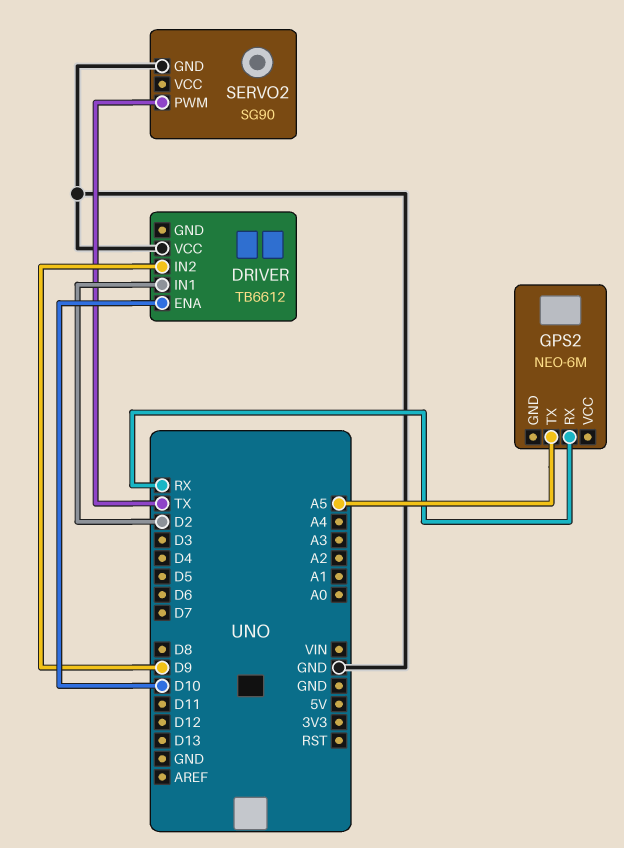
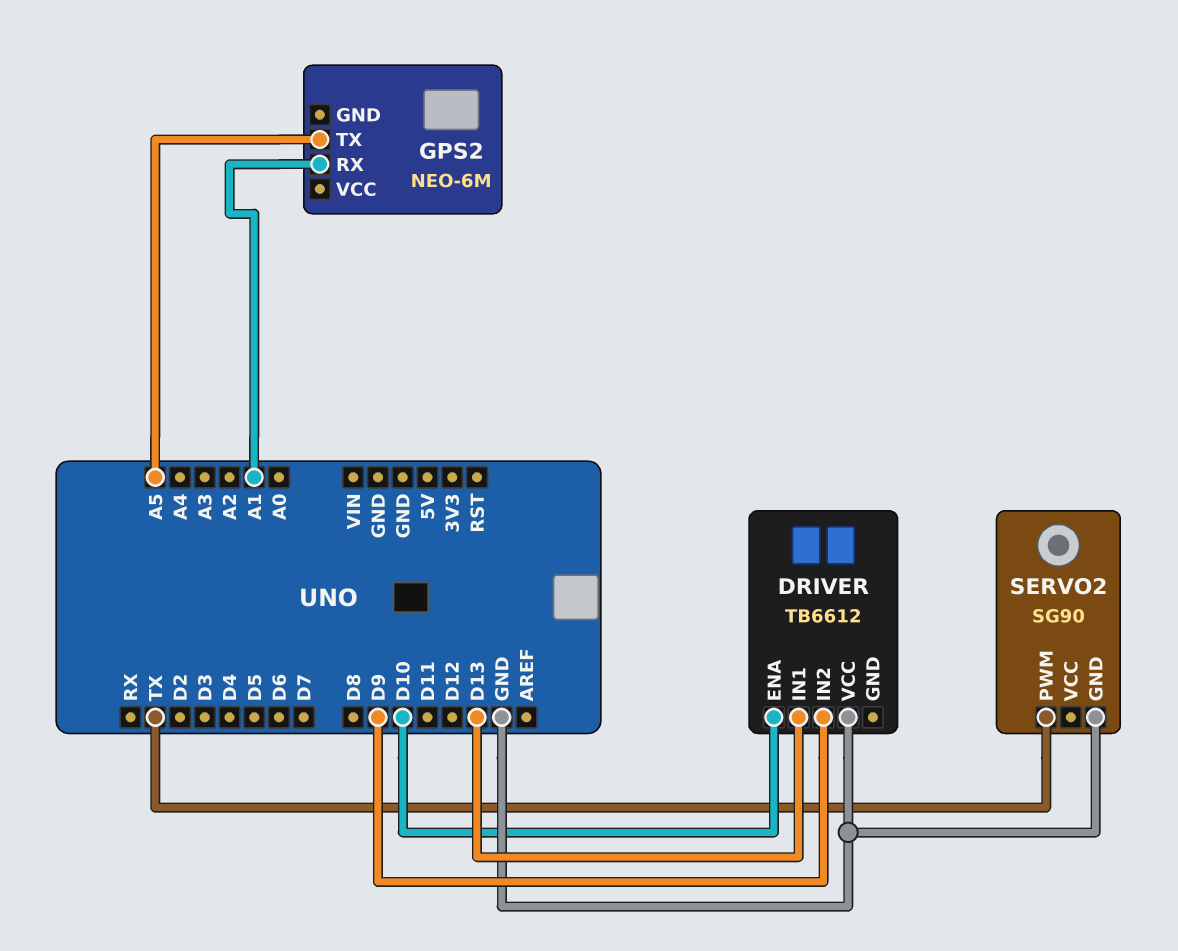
DRIVER pin IN1: D2 -> D13
GPS2 pin RX: RX -> A1

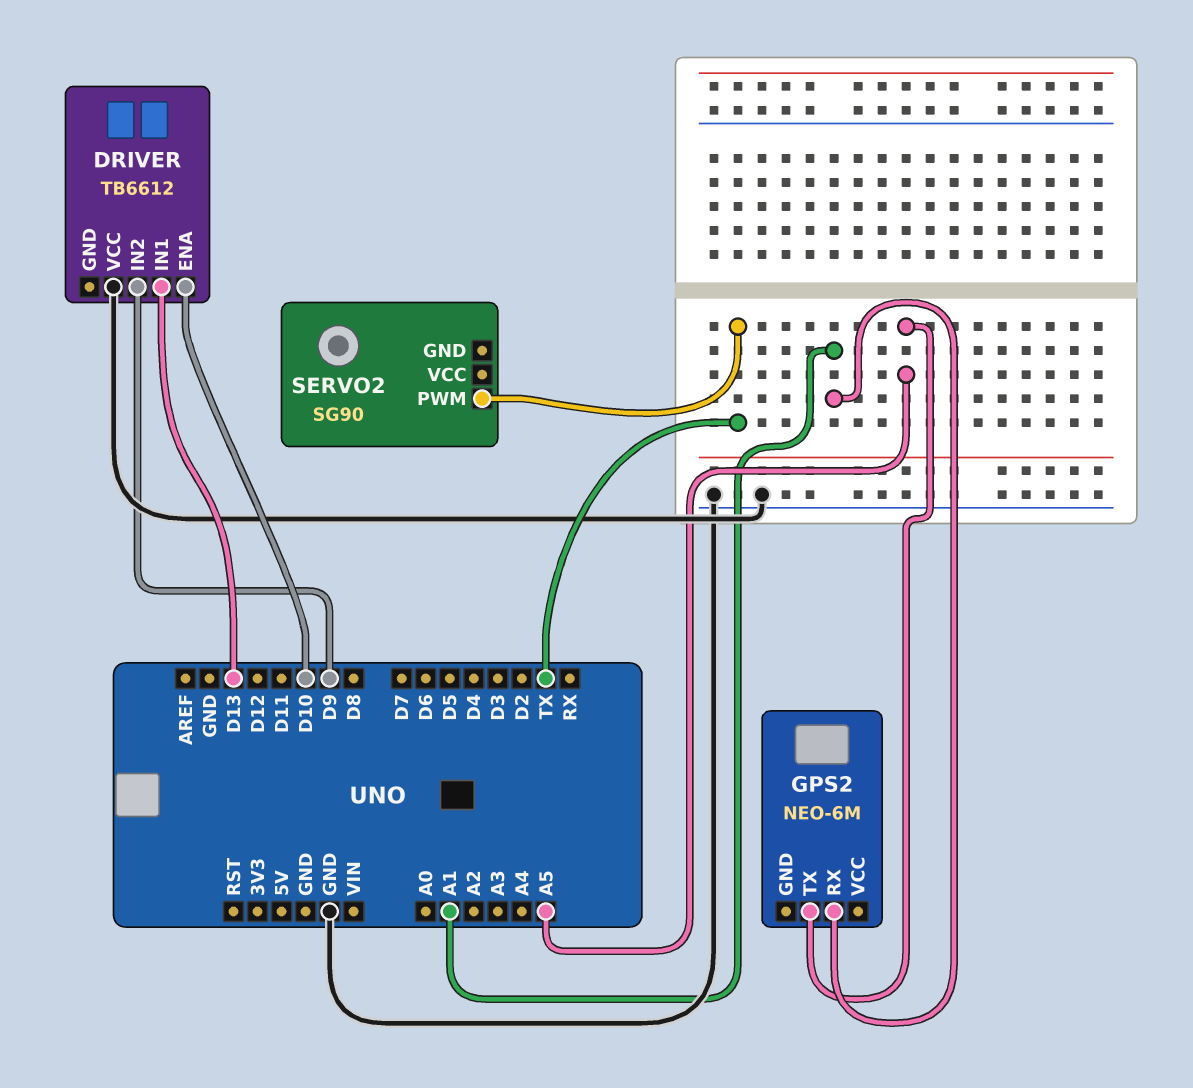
SERVO2 pin GND: GND -> none

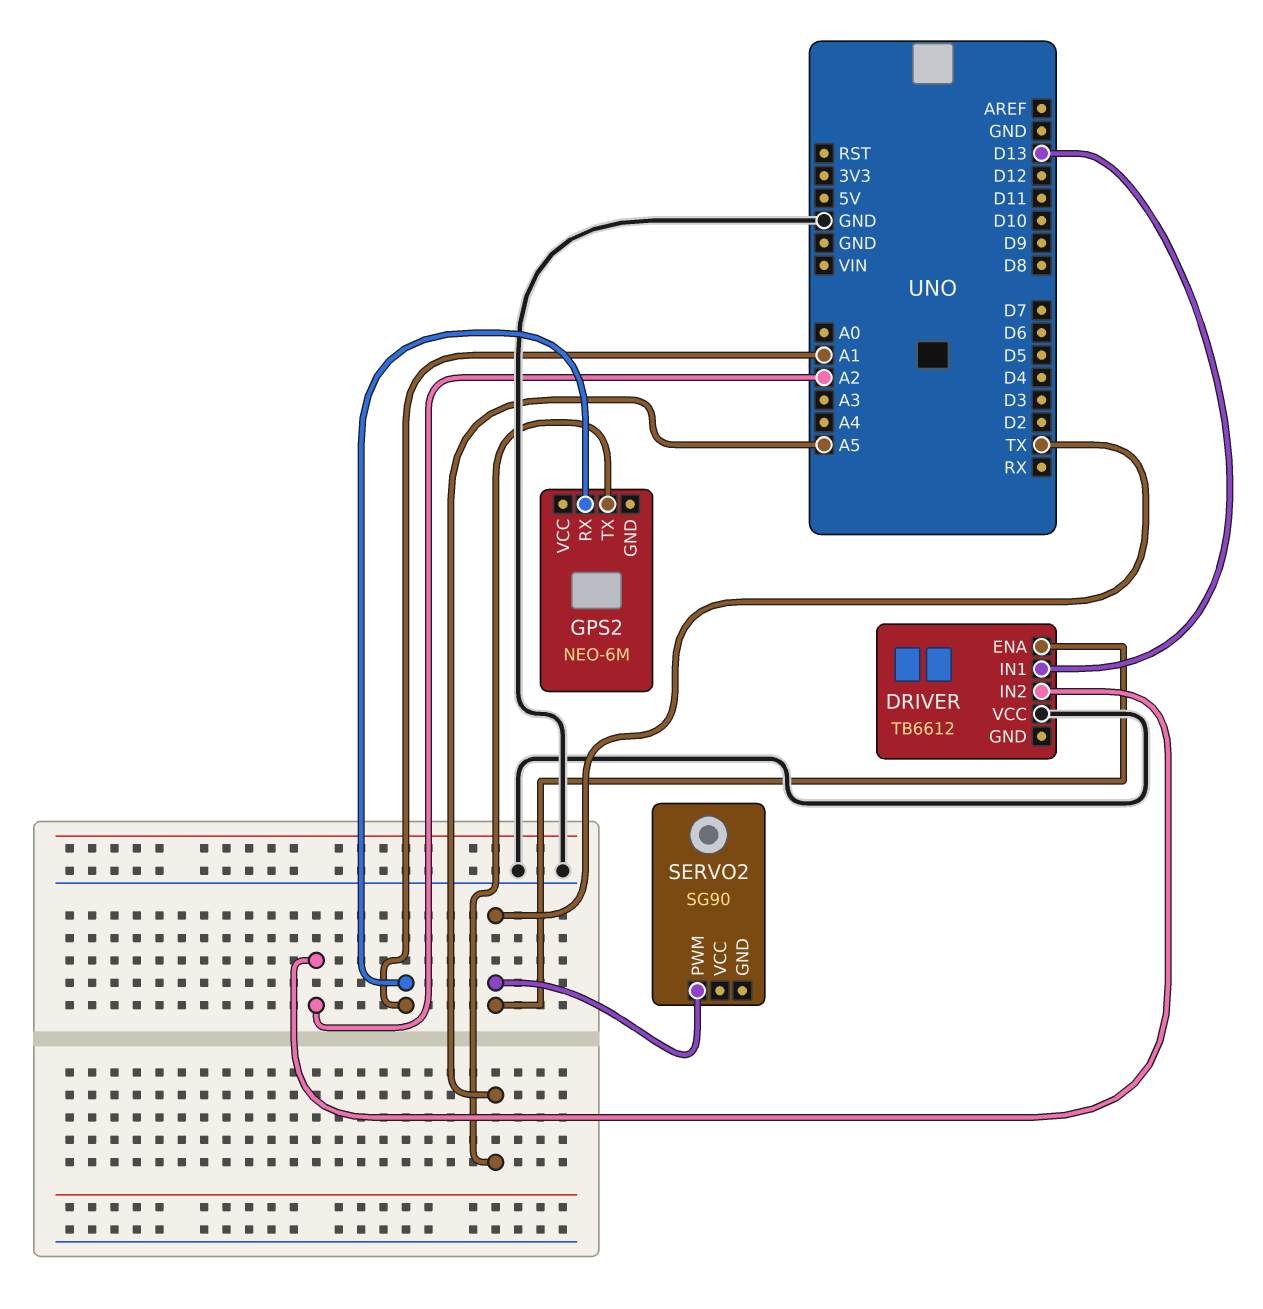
DRIVER pin ENA: D10 -> TX
DRIVER pin IN2: D9 -> A2

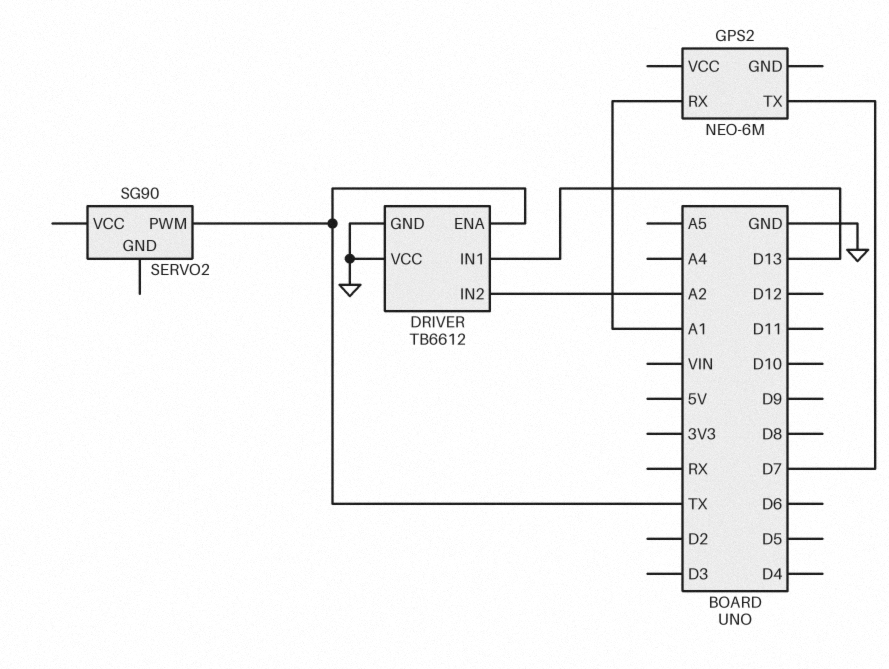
DRIVER pin GND: none -> GND
GPS2 pin TX: A5 -> D7

